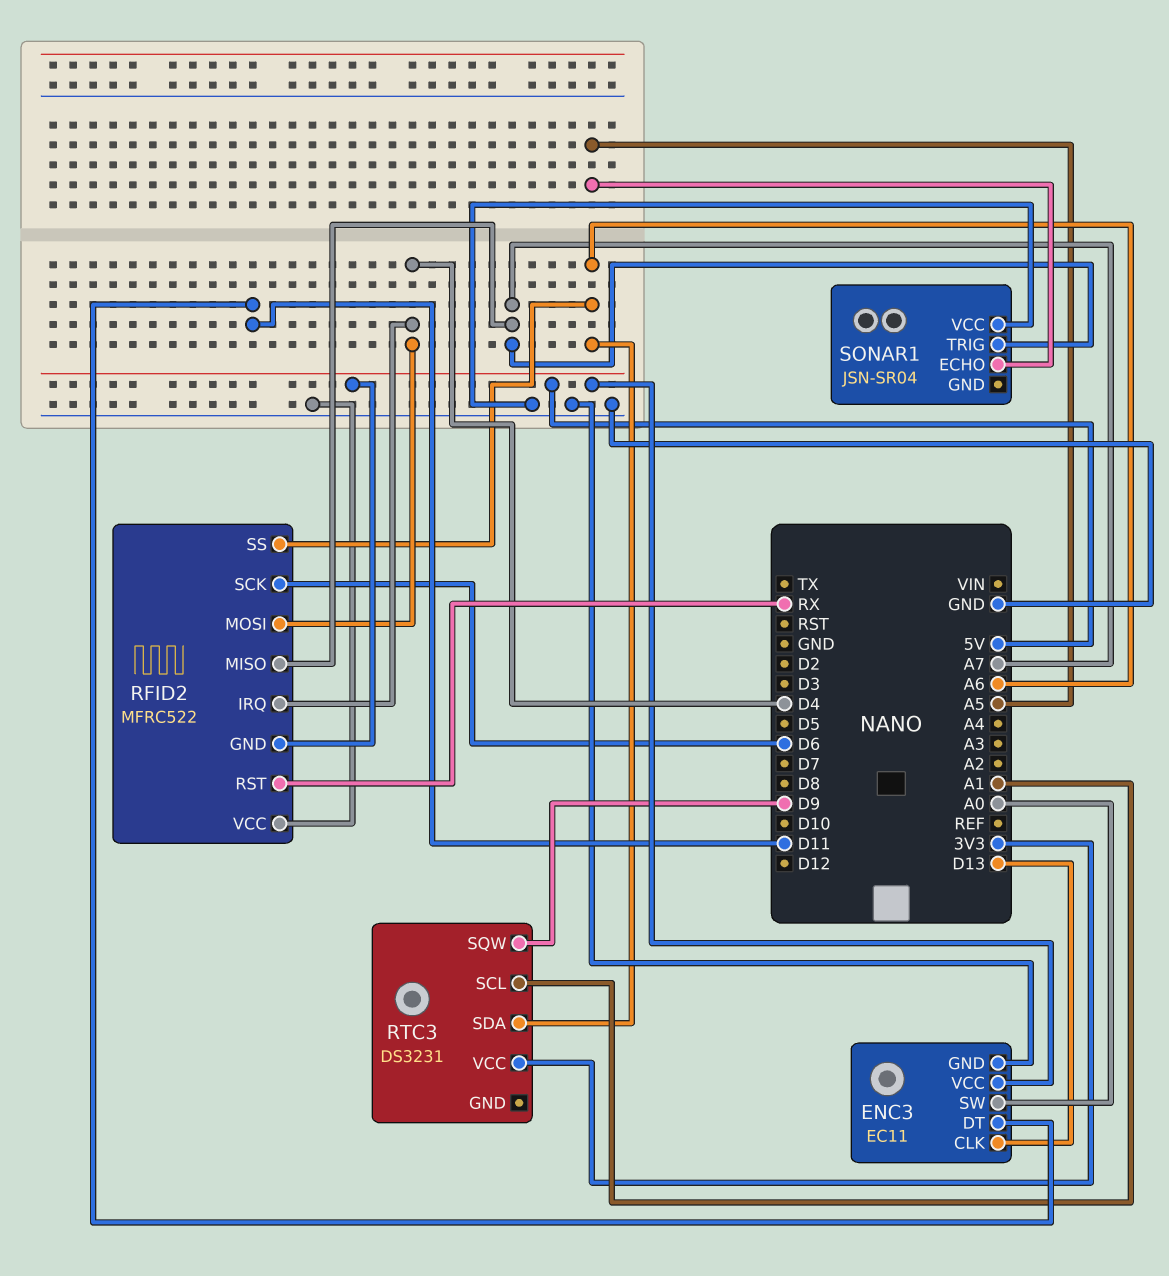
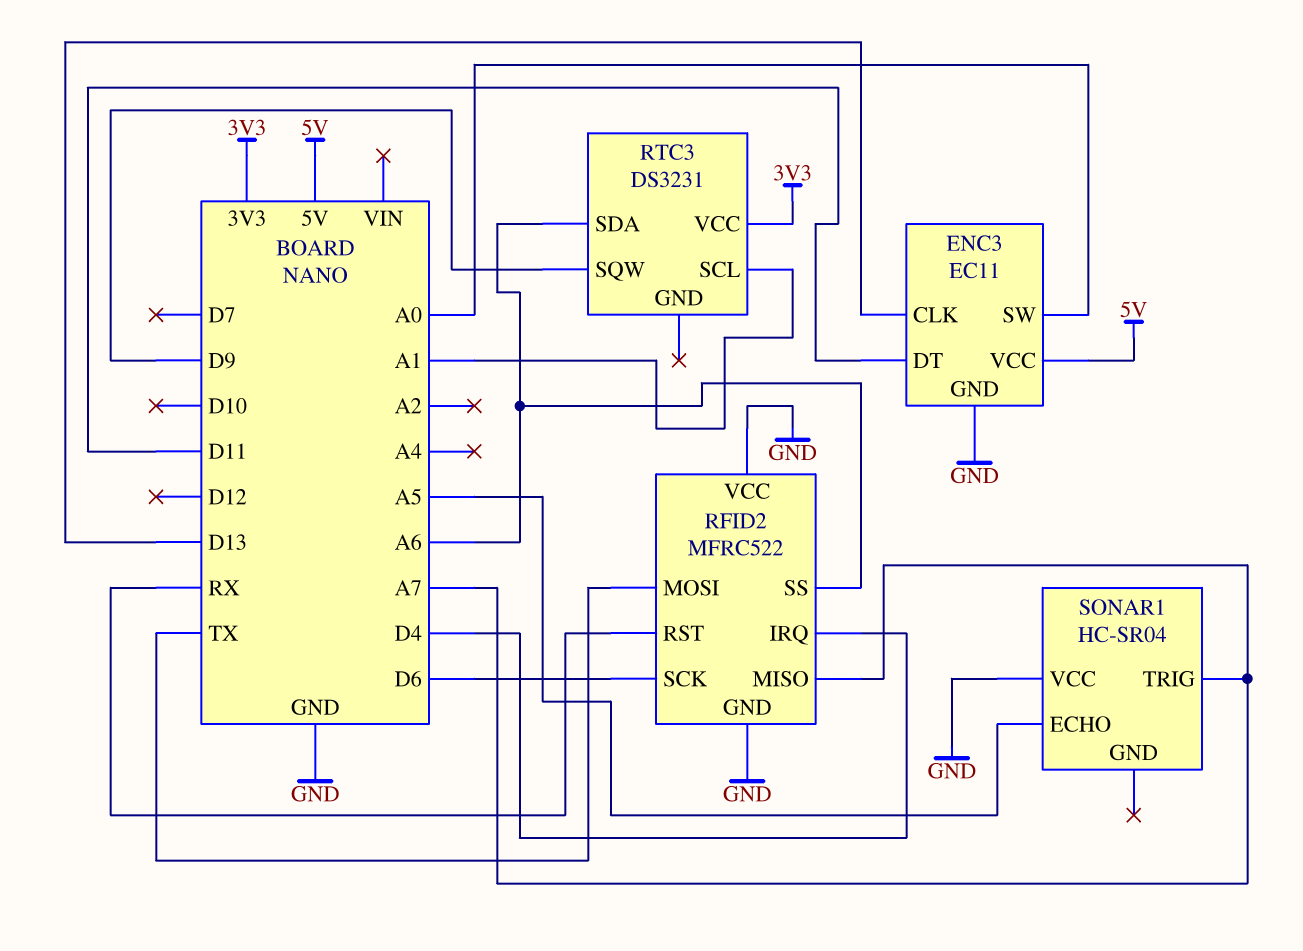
RFID2 pin GND: 5V -> GND
RFID2 pin MOSI: D4 -> TX
SONAR1: JSN-SR04 -> HC-SR04

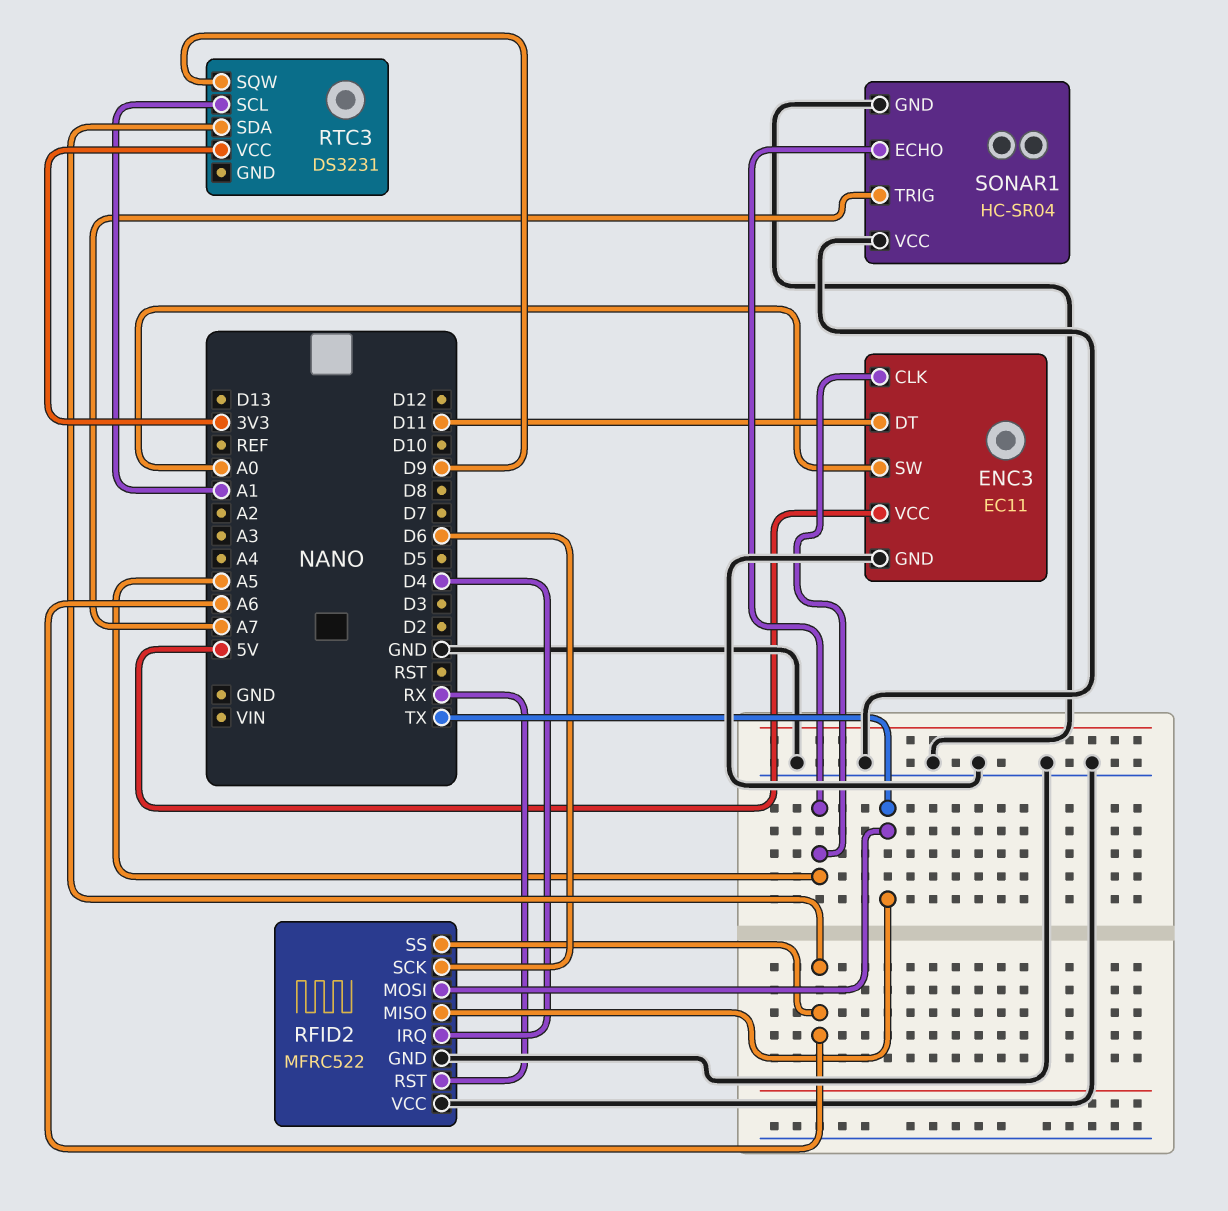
ENC3 pin CLK: D13 -> A5
RFID2 pin MISO: A7 -> TX
SONAR1 pin GND: none -> GND

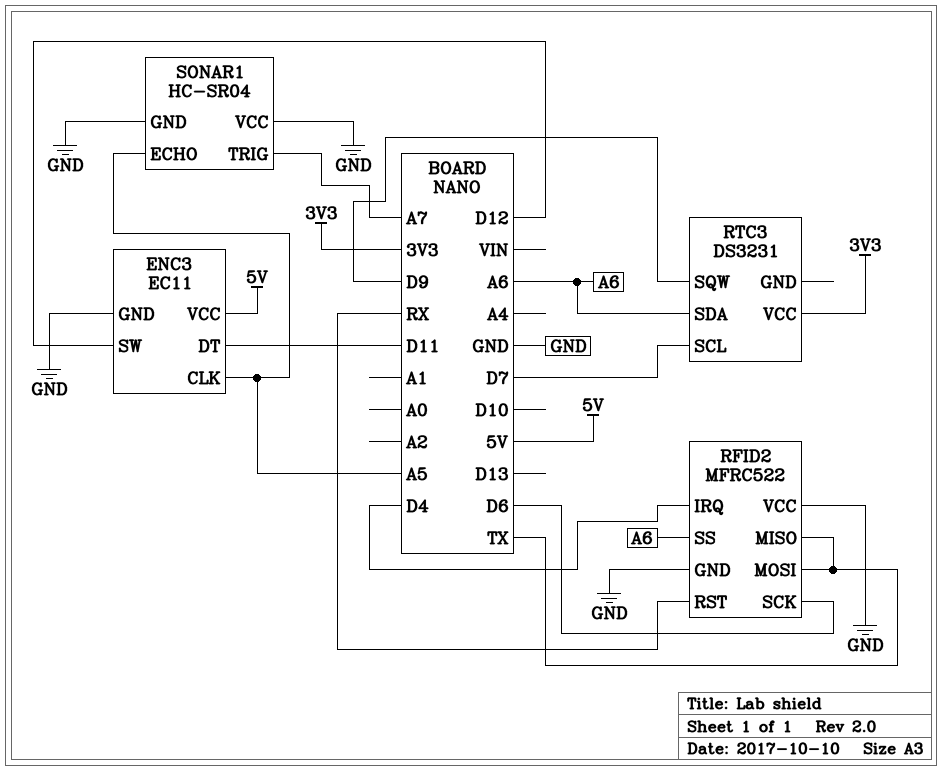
ENC3 pin SW: A0 -> D12
RTC3 pin SCL: A1 -> D7

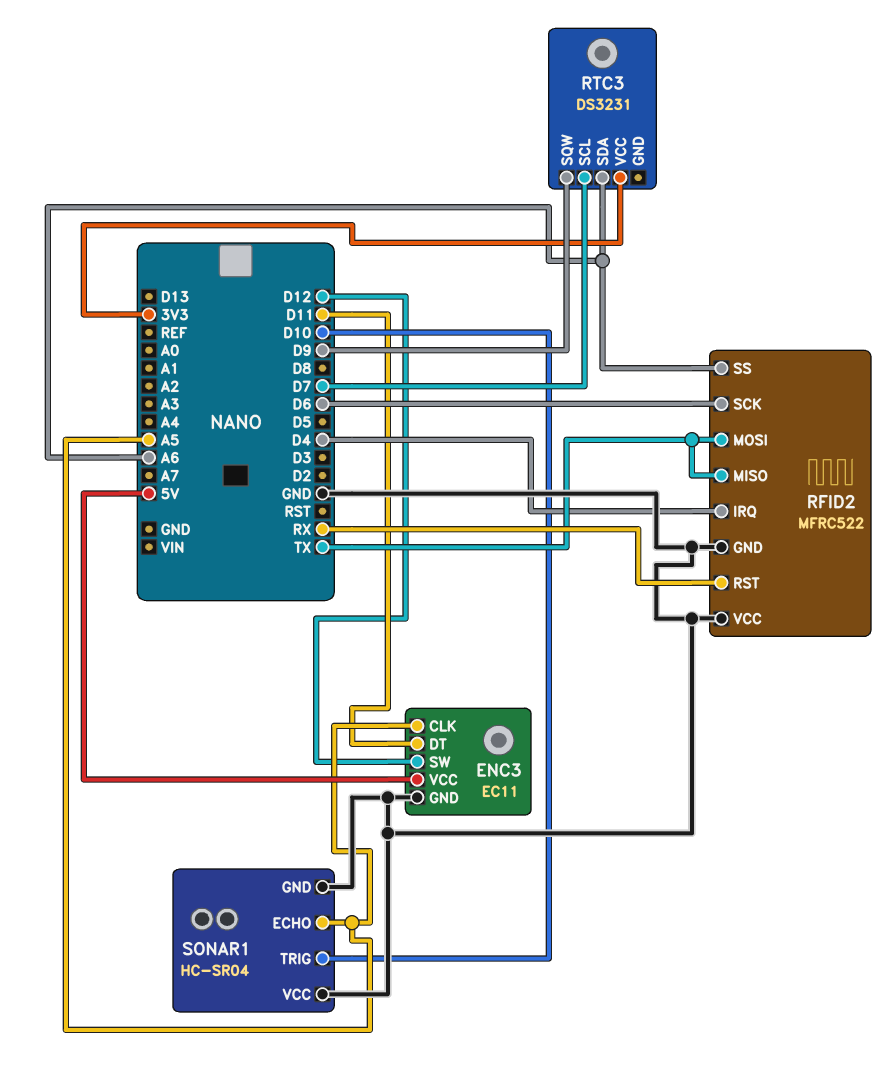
SONAR1 pin TRIG: A7 -> D10

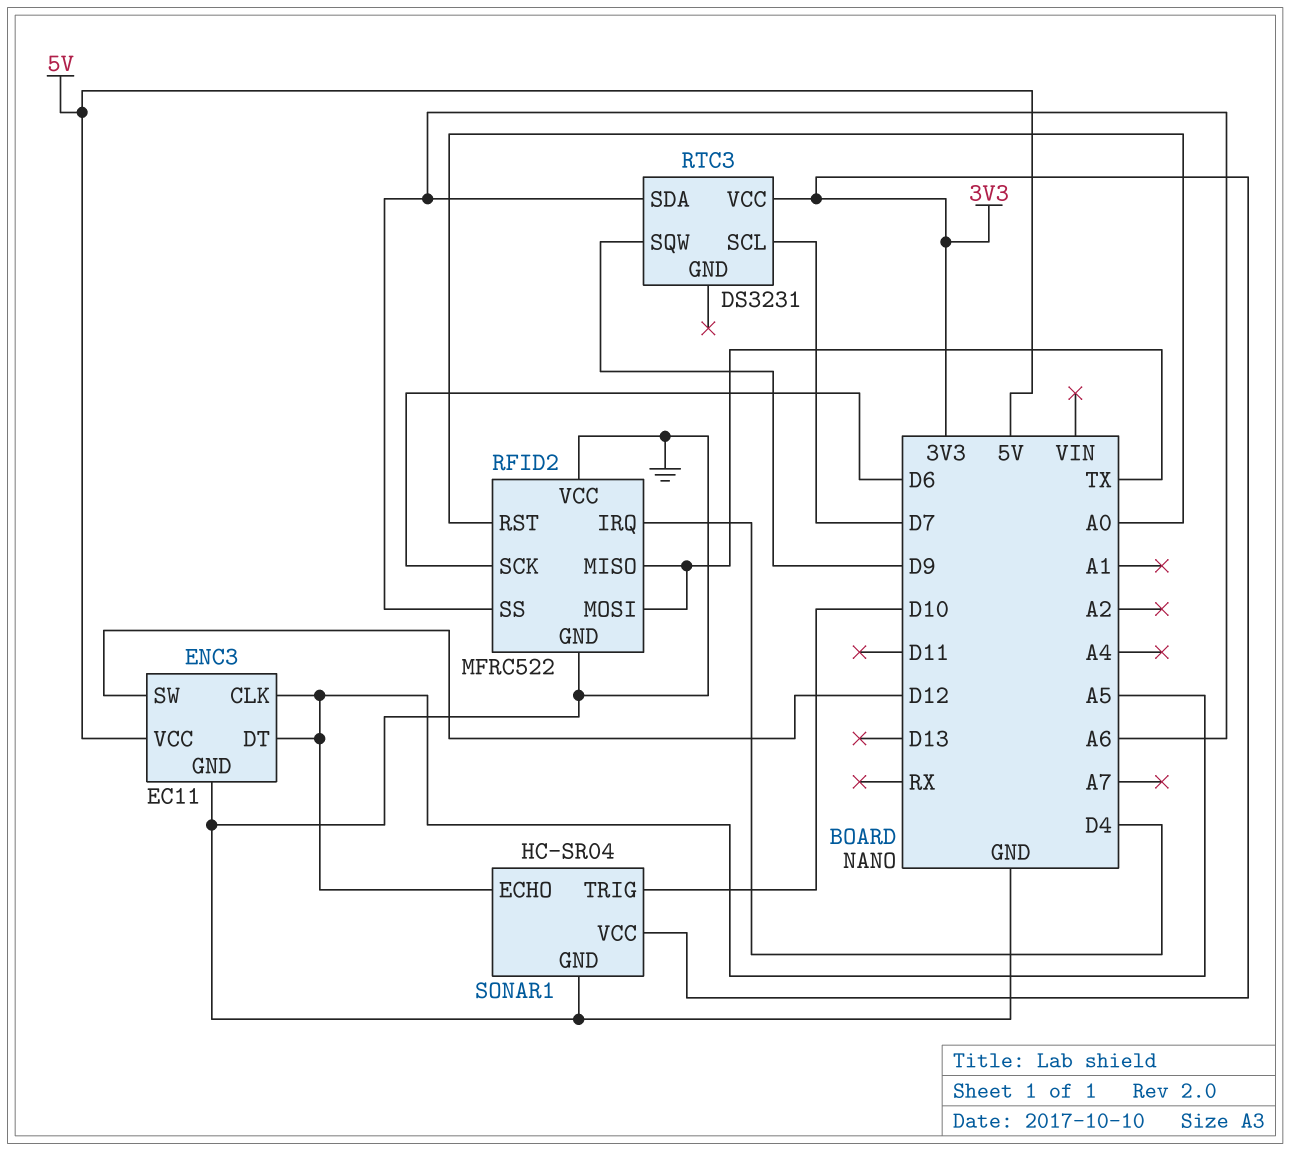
ENC3 pin DT: D11 -> A5
RFID2 pin RST: RX -> A0
SONAR1 pin VCC: GND -> 3V3

